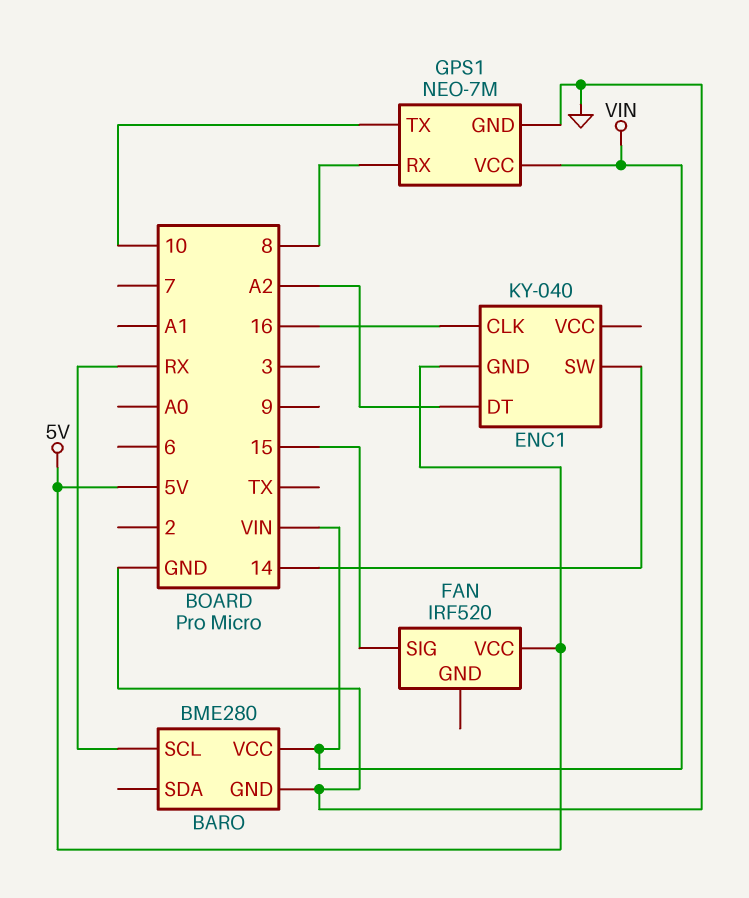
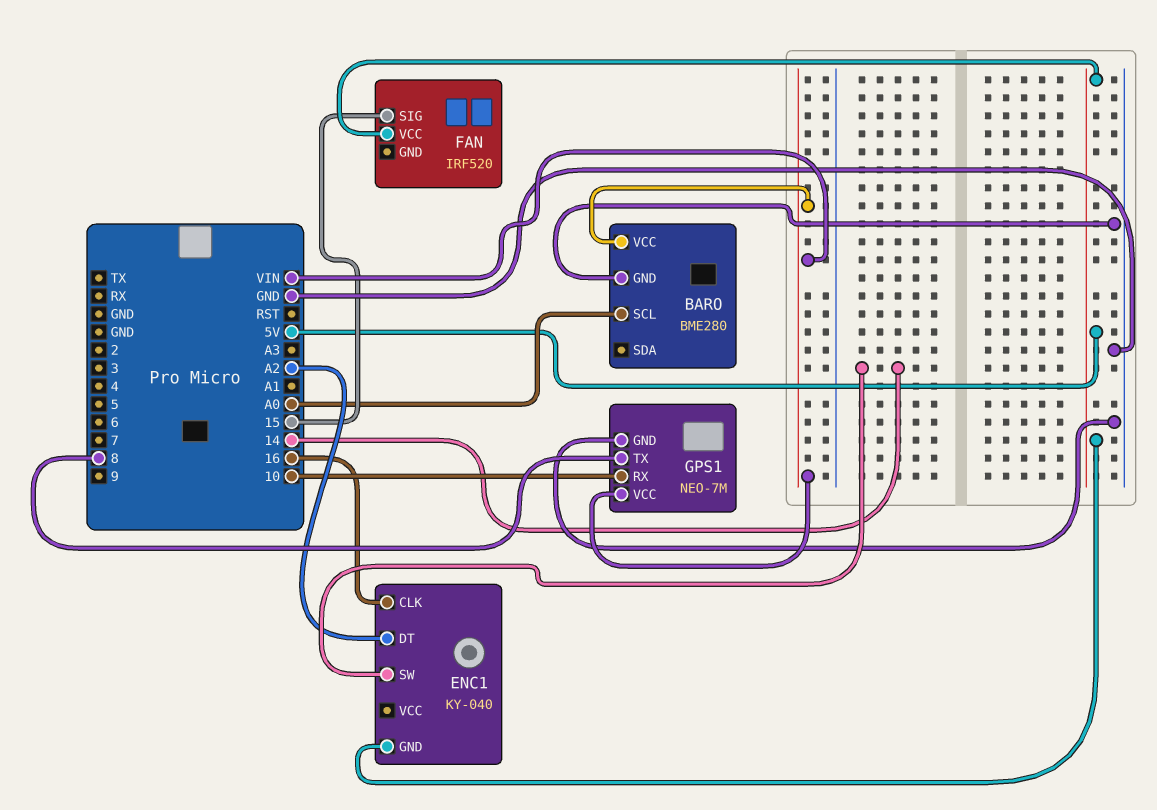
BARO pin SCL: RX -> A0
GPS1 pin RX: 8 -> 10
GPS1 pin TX: 10 -> 8

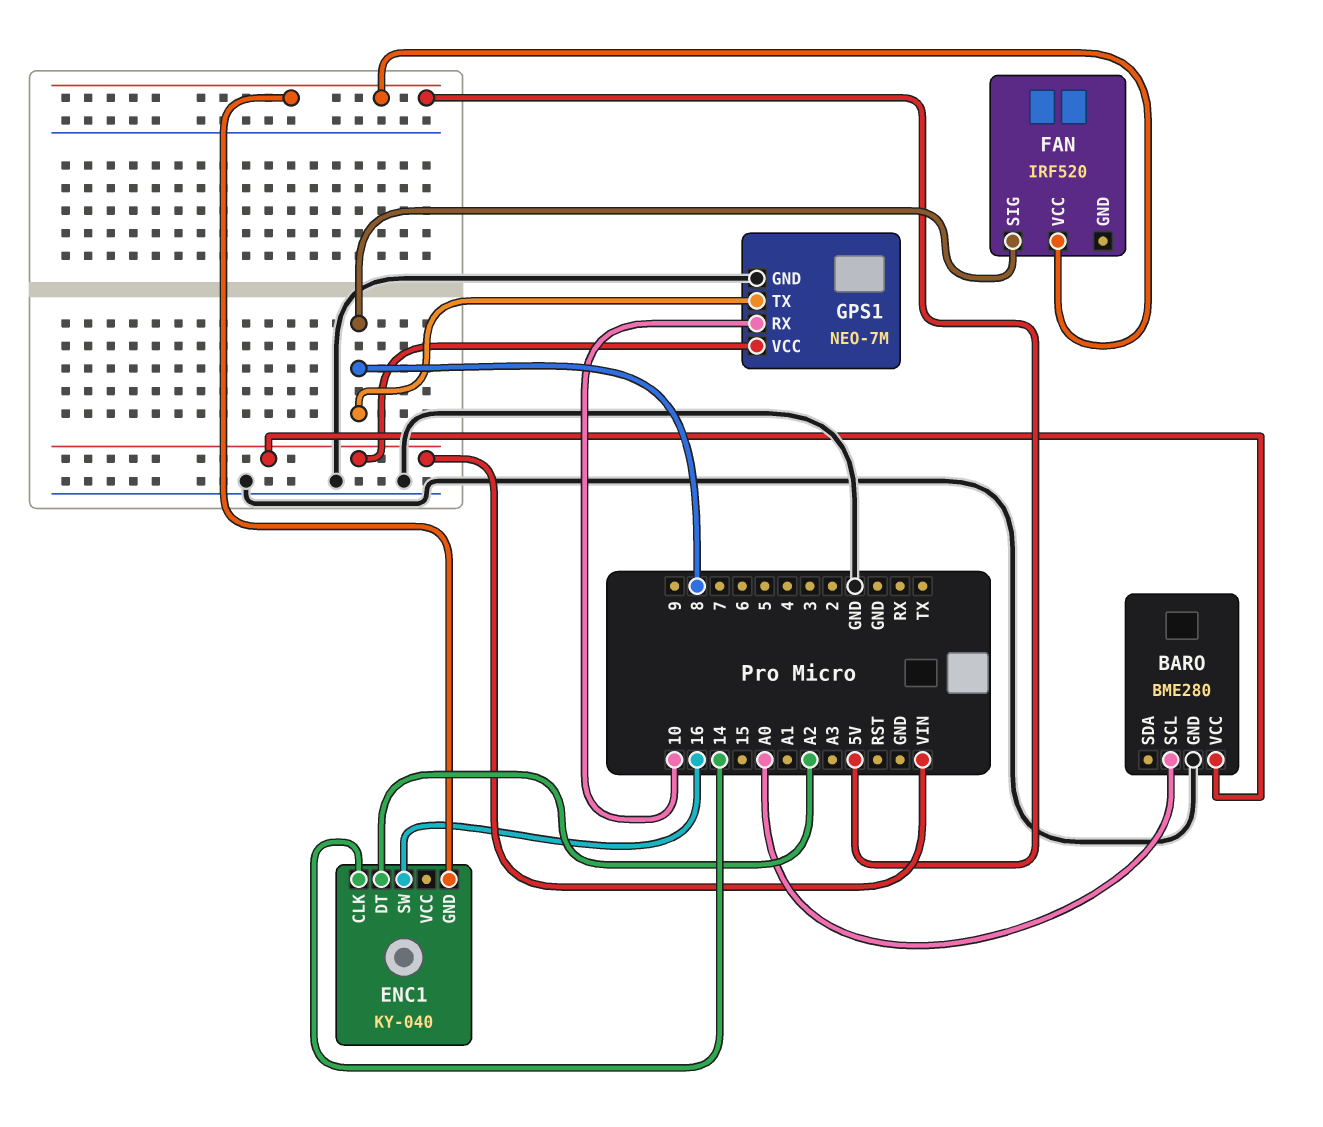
ENC1 pin CLK: 16 -> 14
ENC1 pin SW: 14 -> 16
FAN pin SIG: 15 -> 8

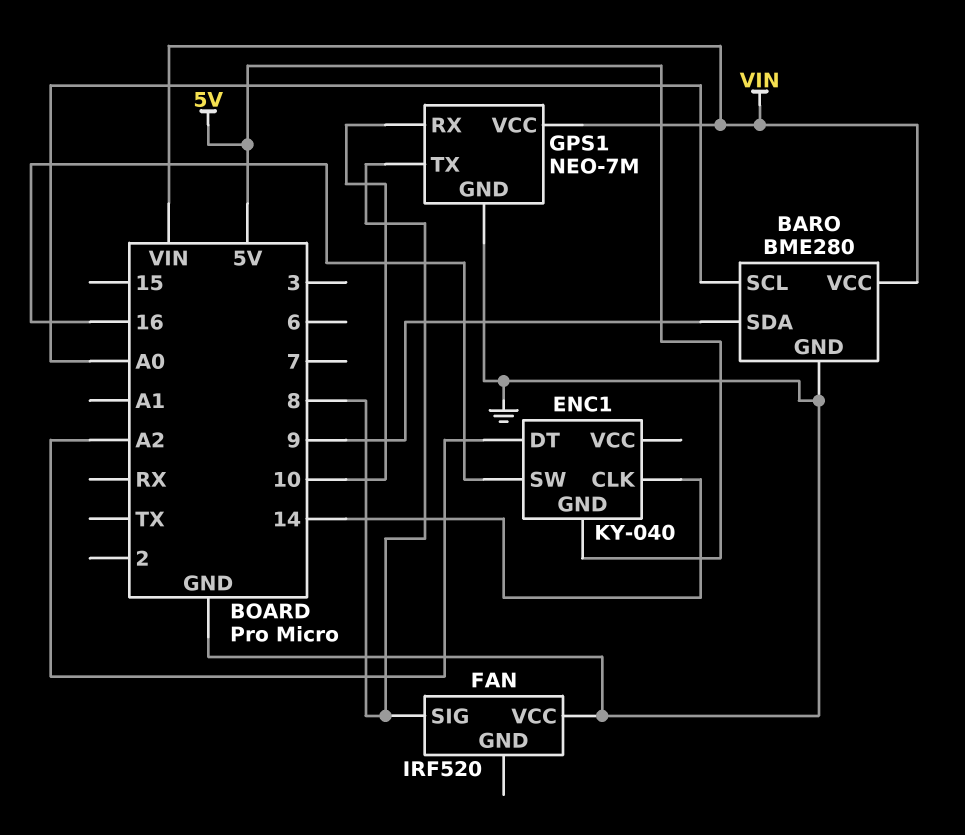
BARO pin SDA: none -> 9
FAN pin VCC: 5V -> GND

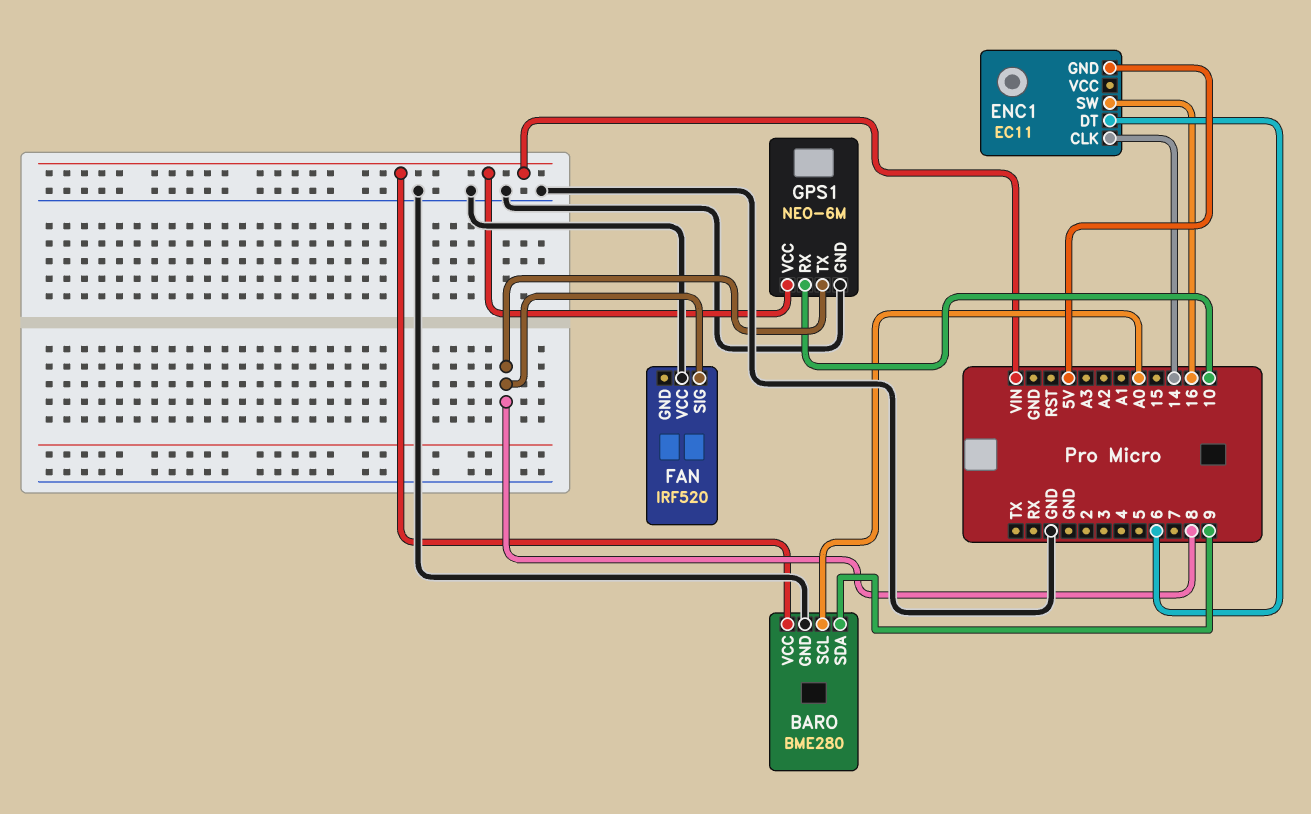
ENC1: KY-040 -> EC11
ENC1 pin DT: A2 -> 6
GPS1: NEO-7M -> NEO-6M

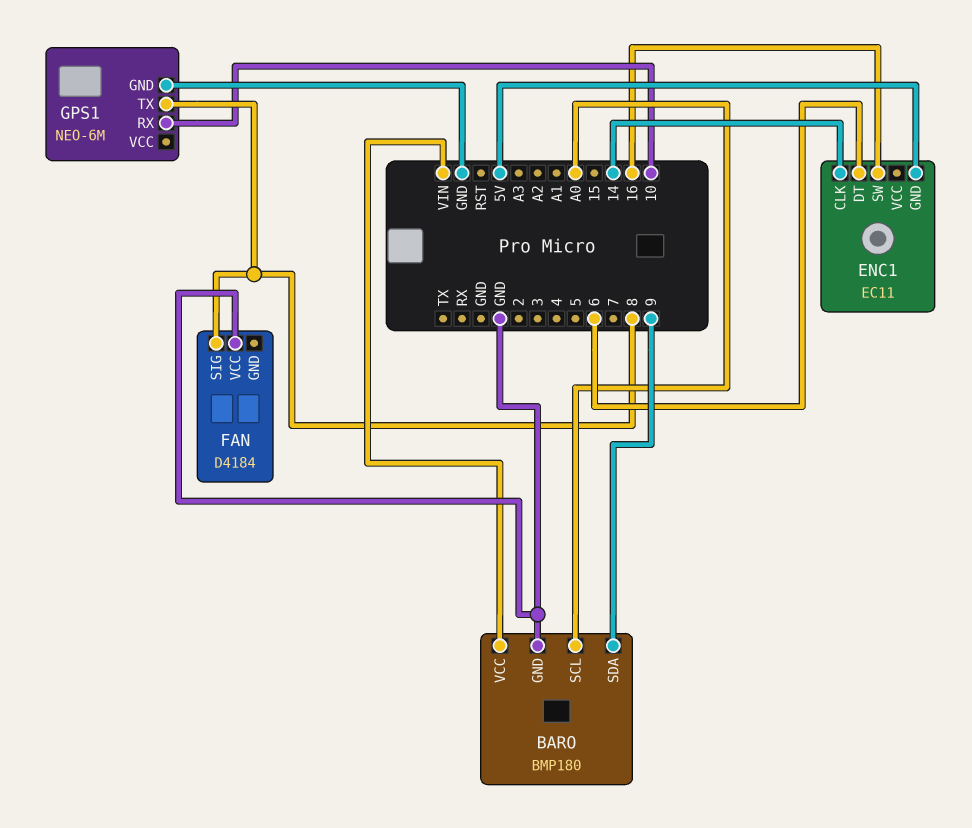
BARO: BME280 -> BMP180
FAN: IRF520 -> D4184
GPS1 pin VCC: VIN -> none

